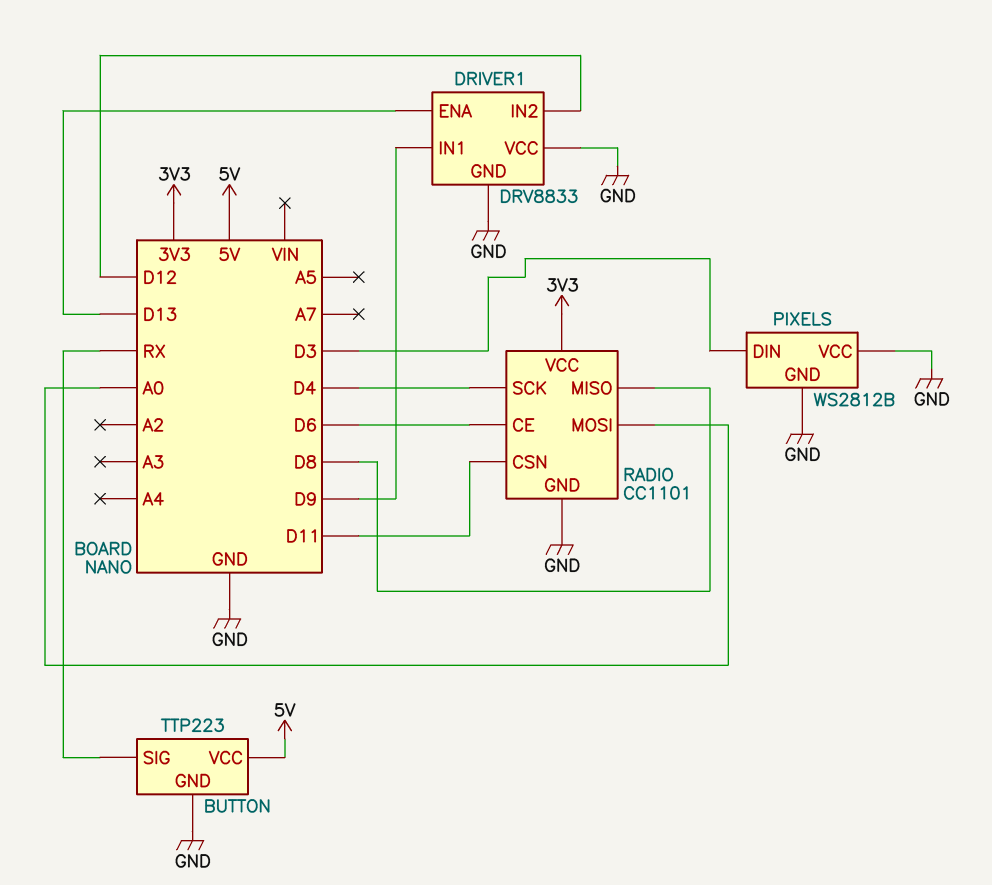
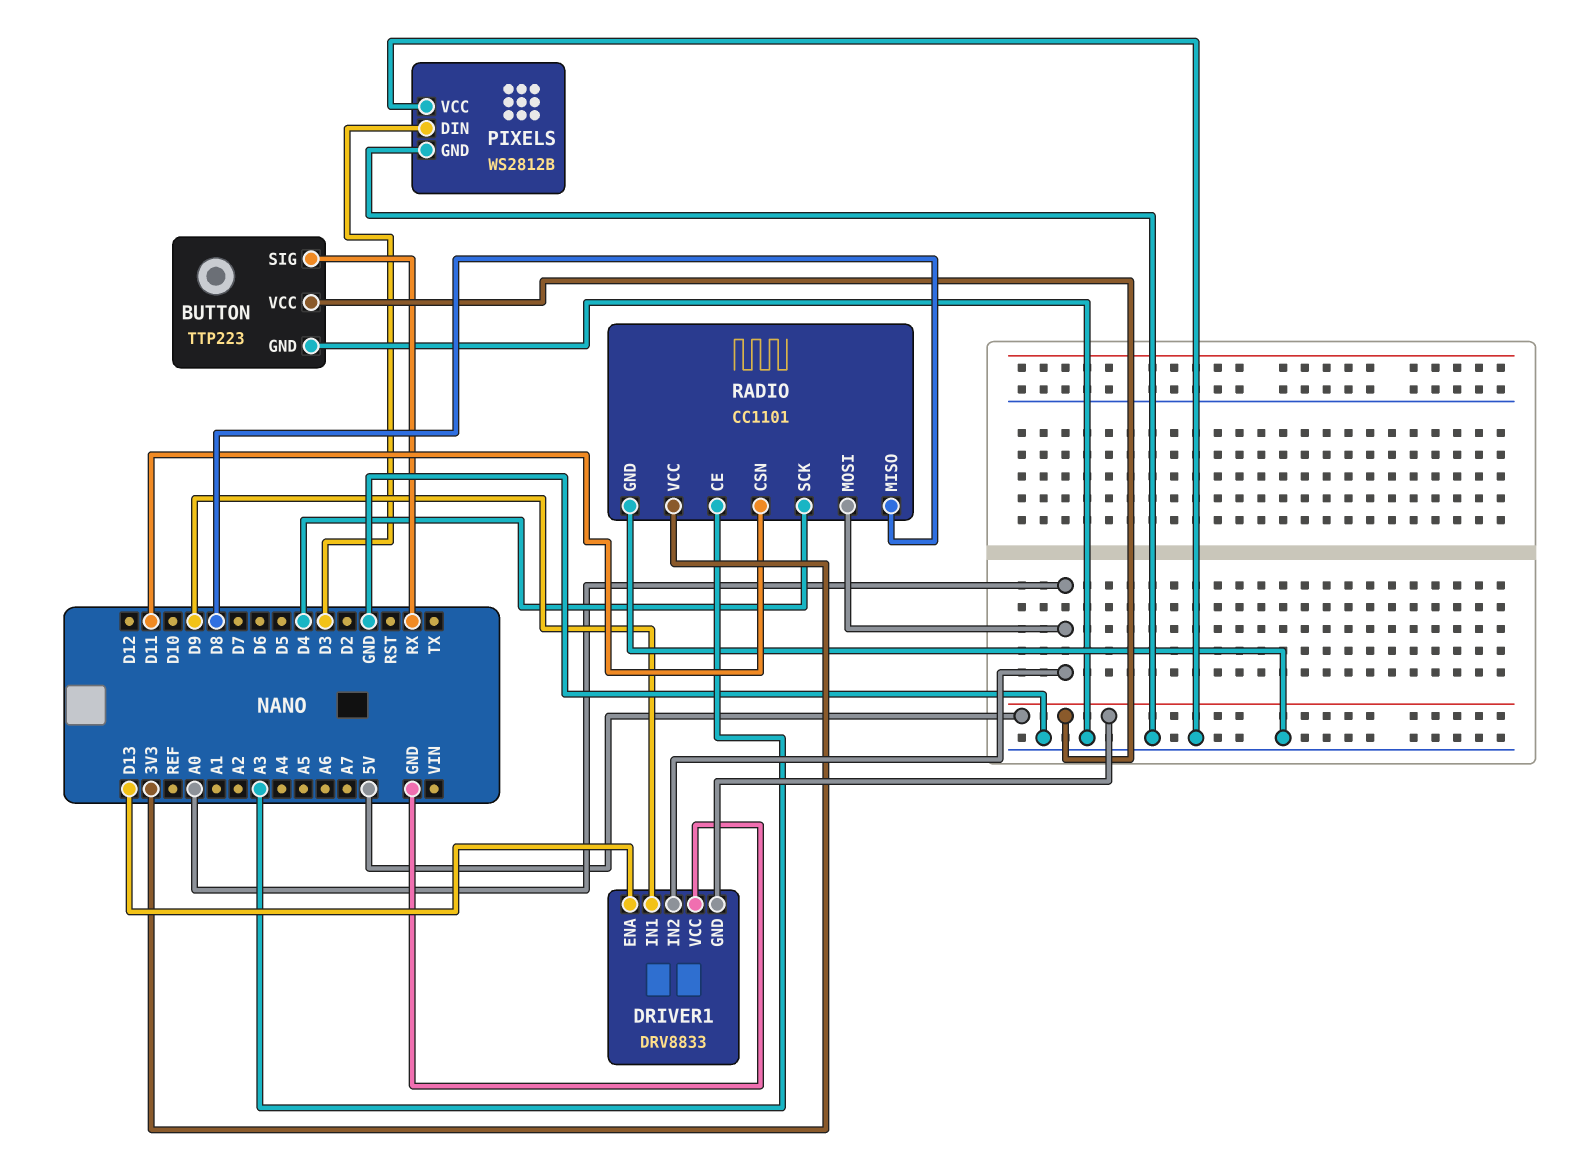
DRIVER1 pin GND: GND -> 5V
DRIVER1 pin IN2: D12 -> A0
RADIO pin CE: D6 -> A3

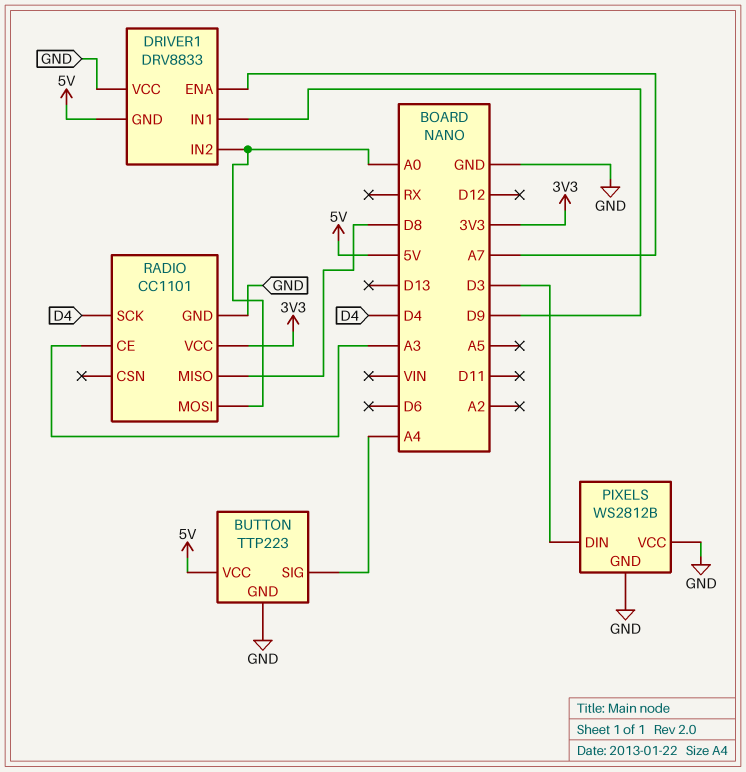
BUTTON pin SIG: RX -> A4
DRIVER1 pin ENA: D13 -> A7
RADIO pin CSN: D11 -> none

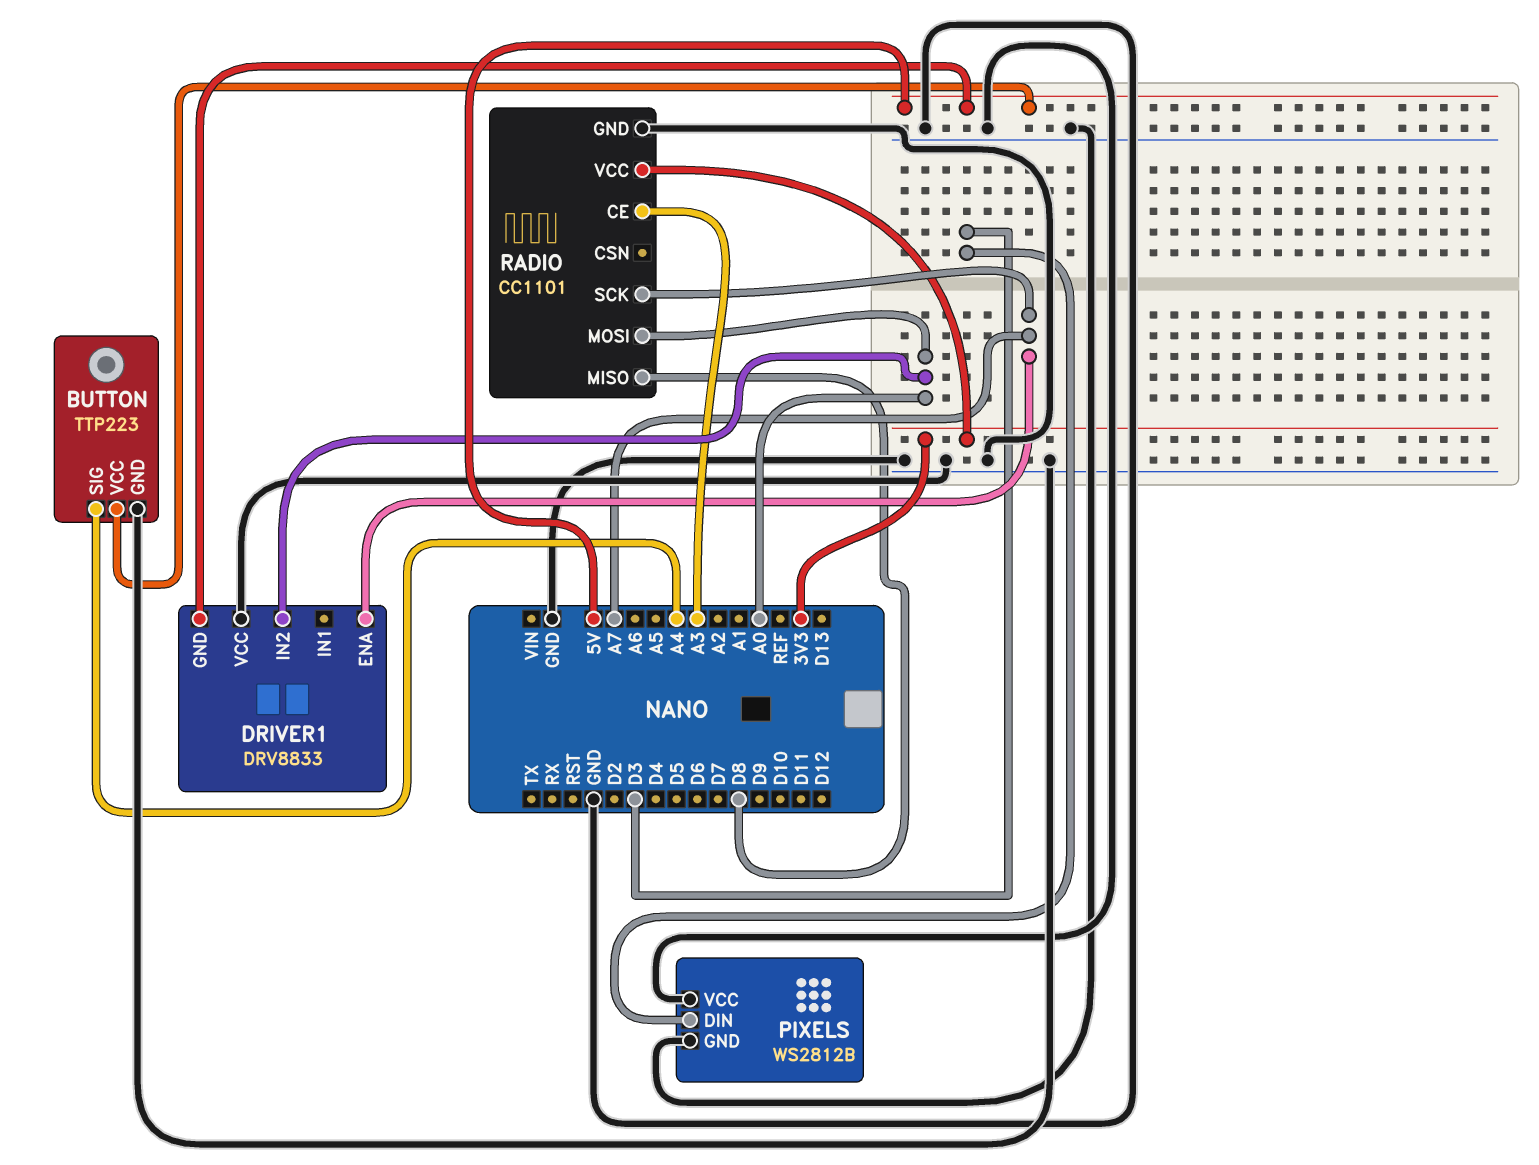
DRIVER1 pin IN1: D9 -> none
RADIO pin SCK: D4 -> A7

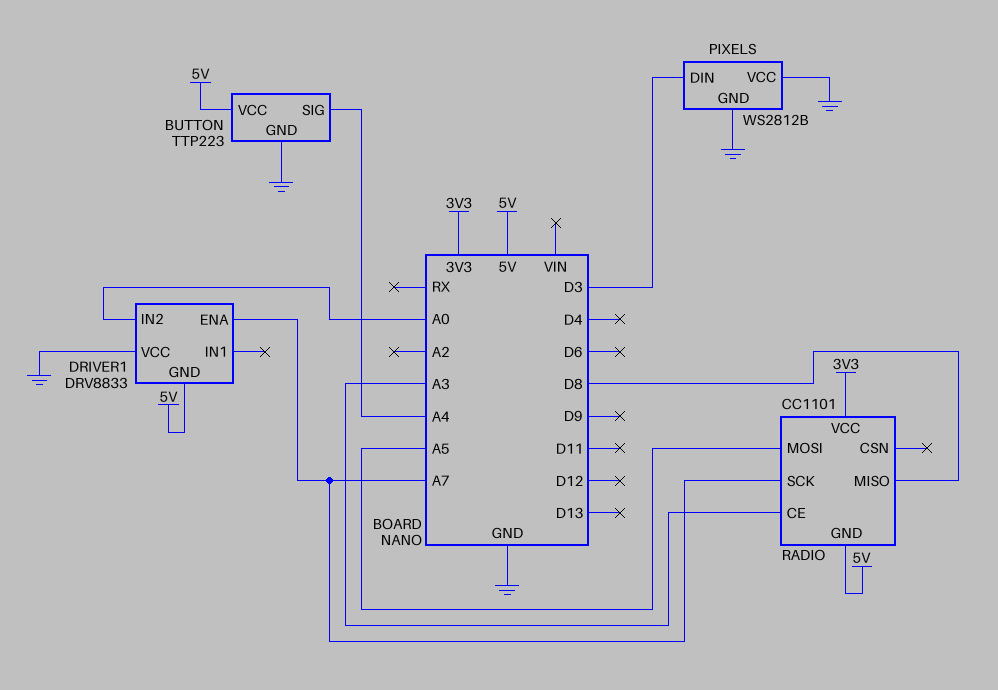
RADIO pin GND: GND -> 5V
RADIO pin MOSI: A0 -> A5

